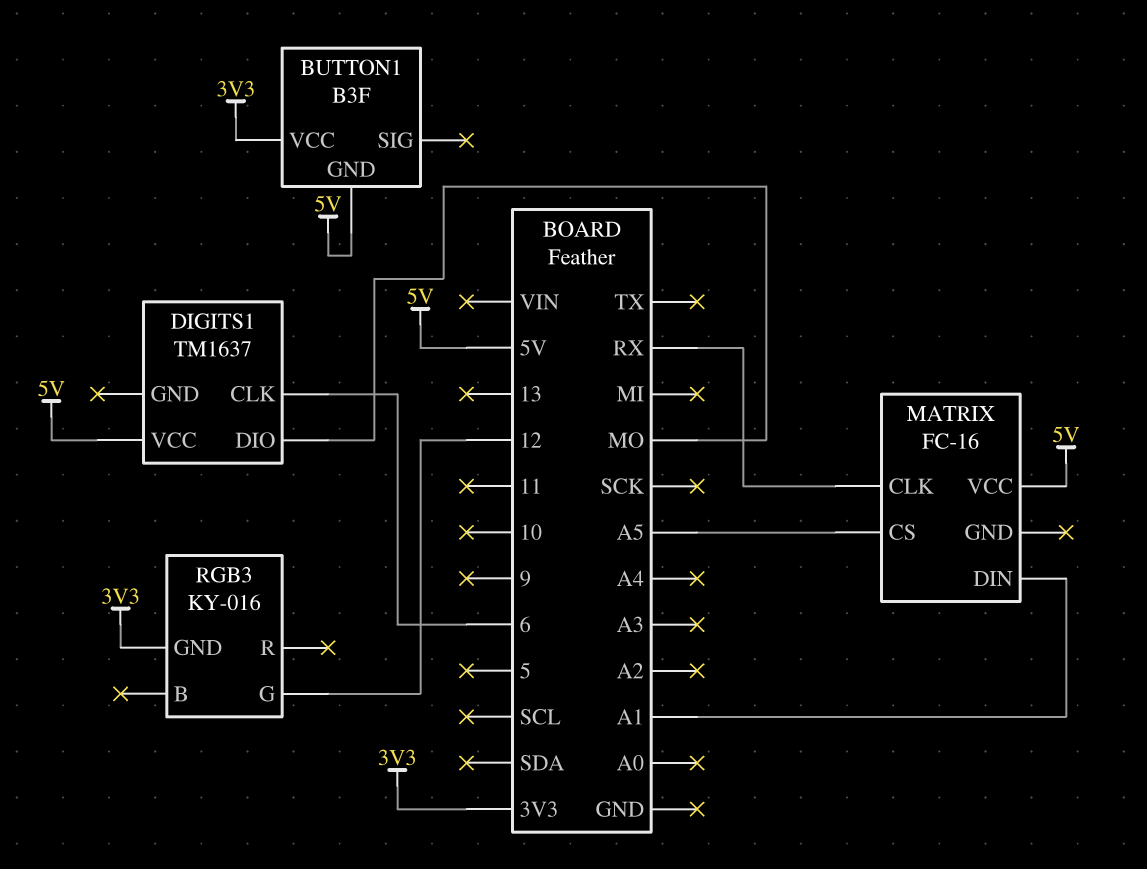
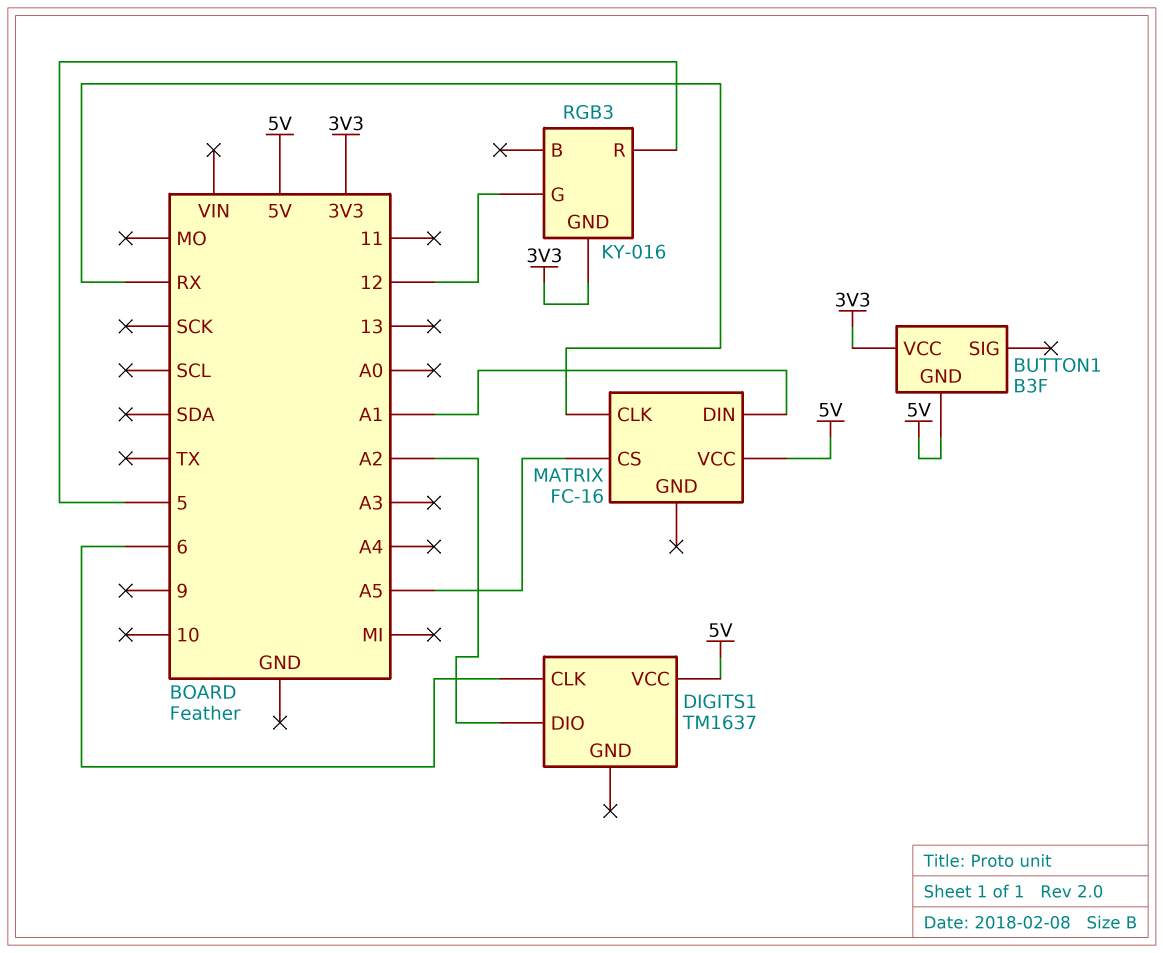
DIGITS1 pin DIO: MO -> A2
RGB3 pin R: none -> 5

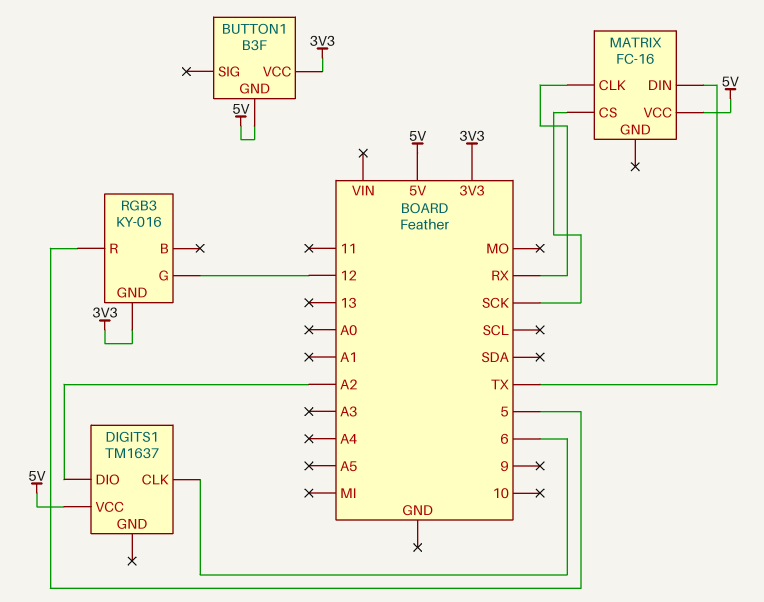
MATRIX pin CS: A5 -> SCK
MATRIX pin DIN: A1 -> TX

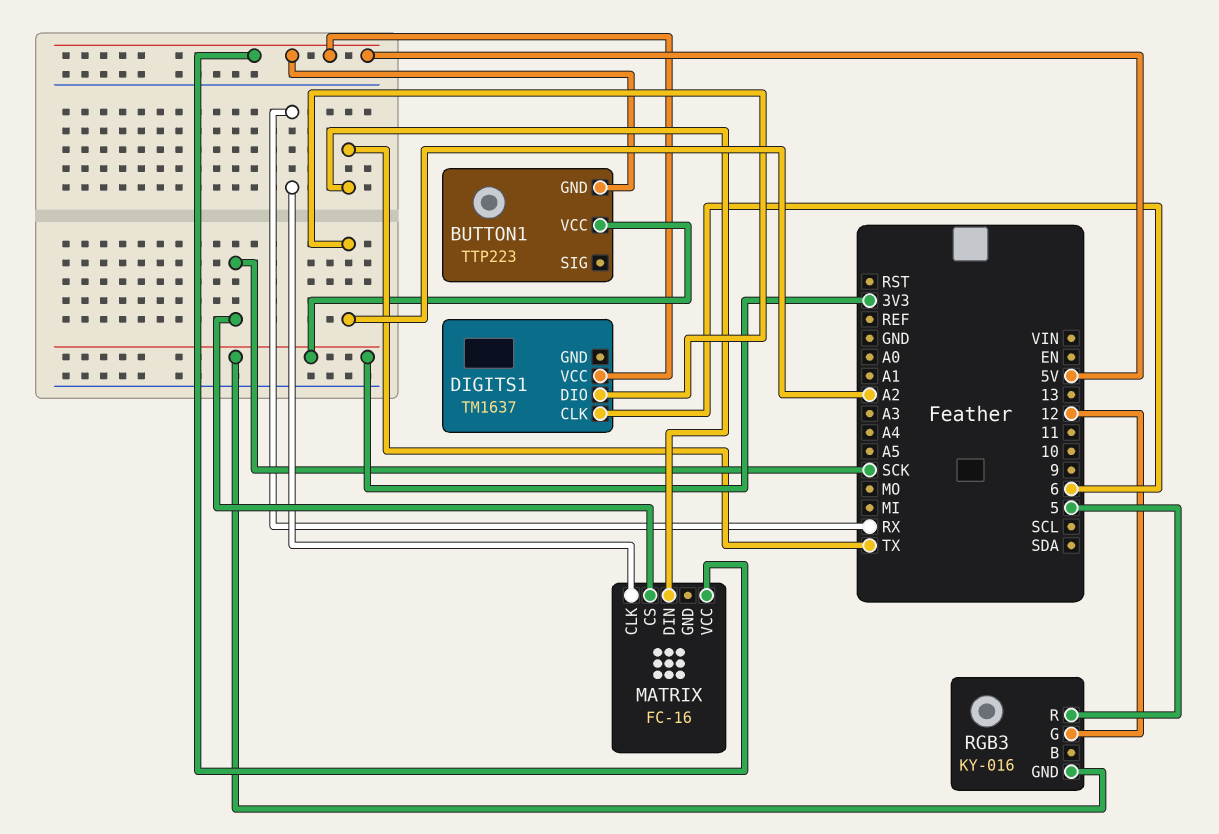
BUTTON1: B3F -> TTP223

